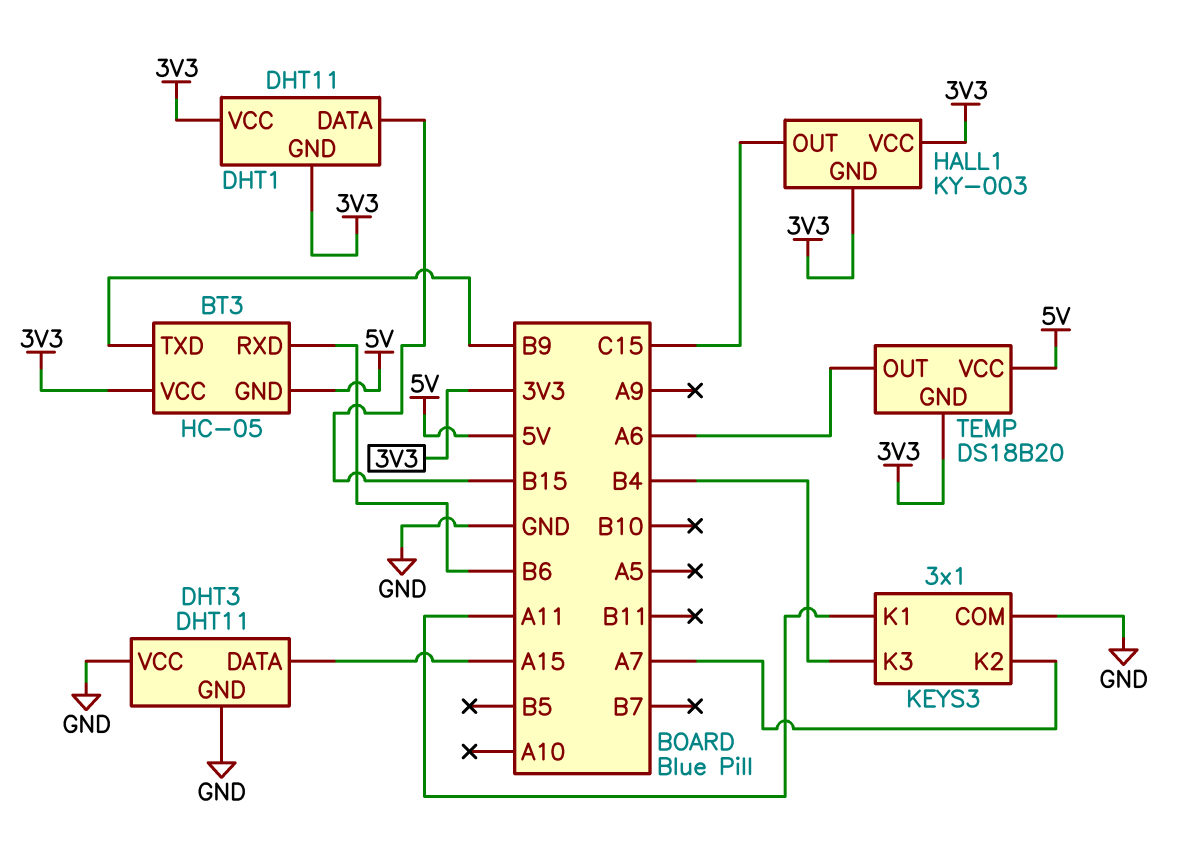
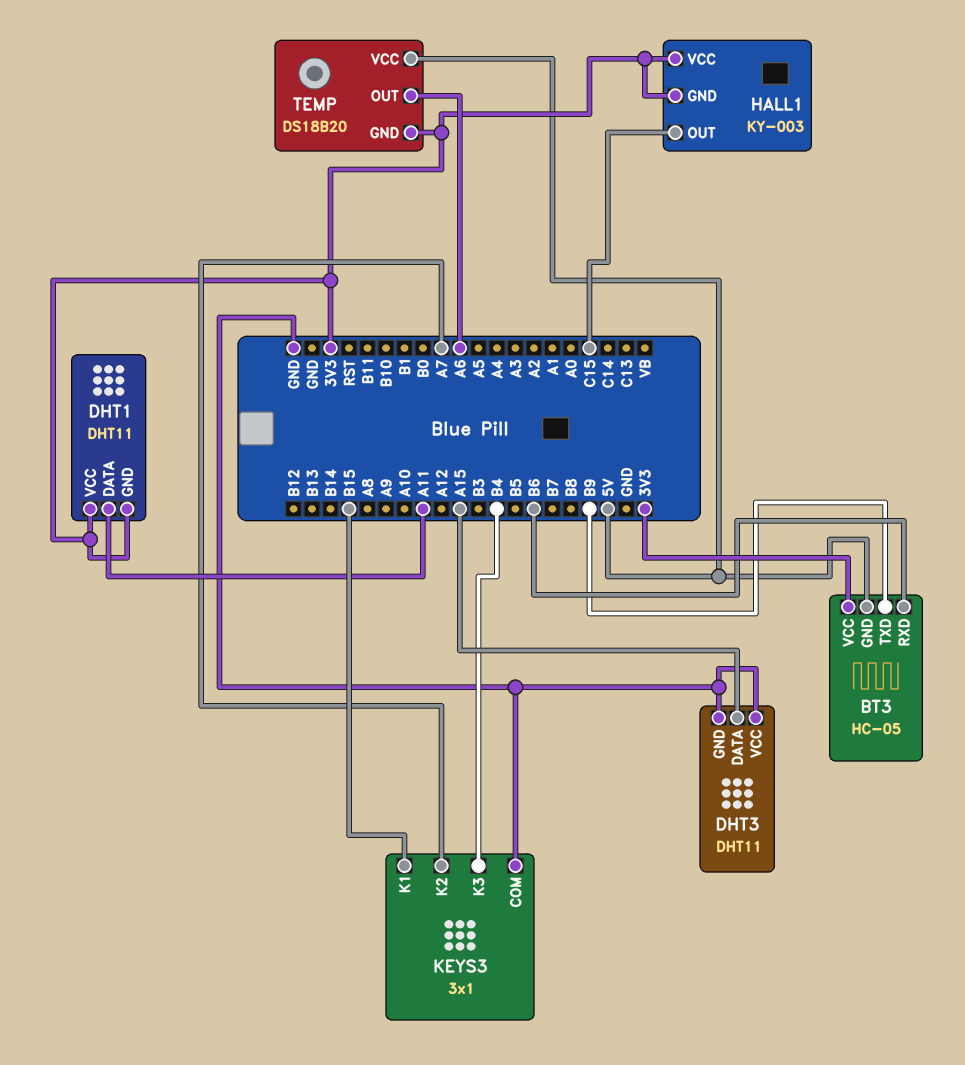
DHT1 pin DATA: B15 -> A11
KEYS3 pin K1: A11 -> B15

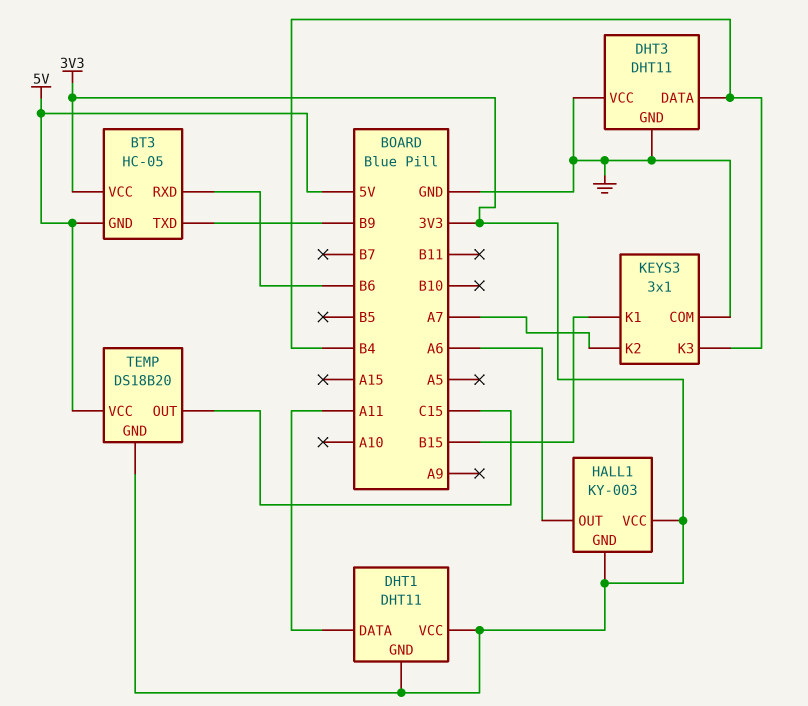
DHT3 pin DATA: A15 -> B4
HALL1 pin OUT: C15 -> A6
TEMP pin OUT: A6 -> C15

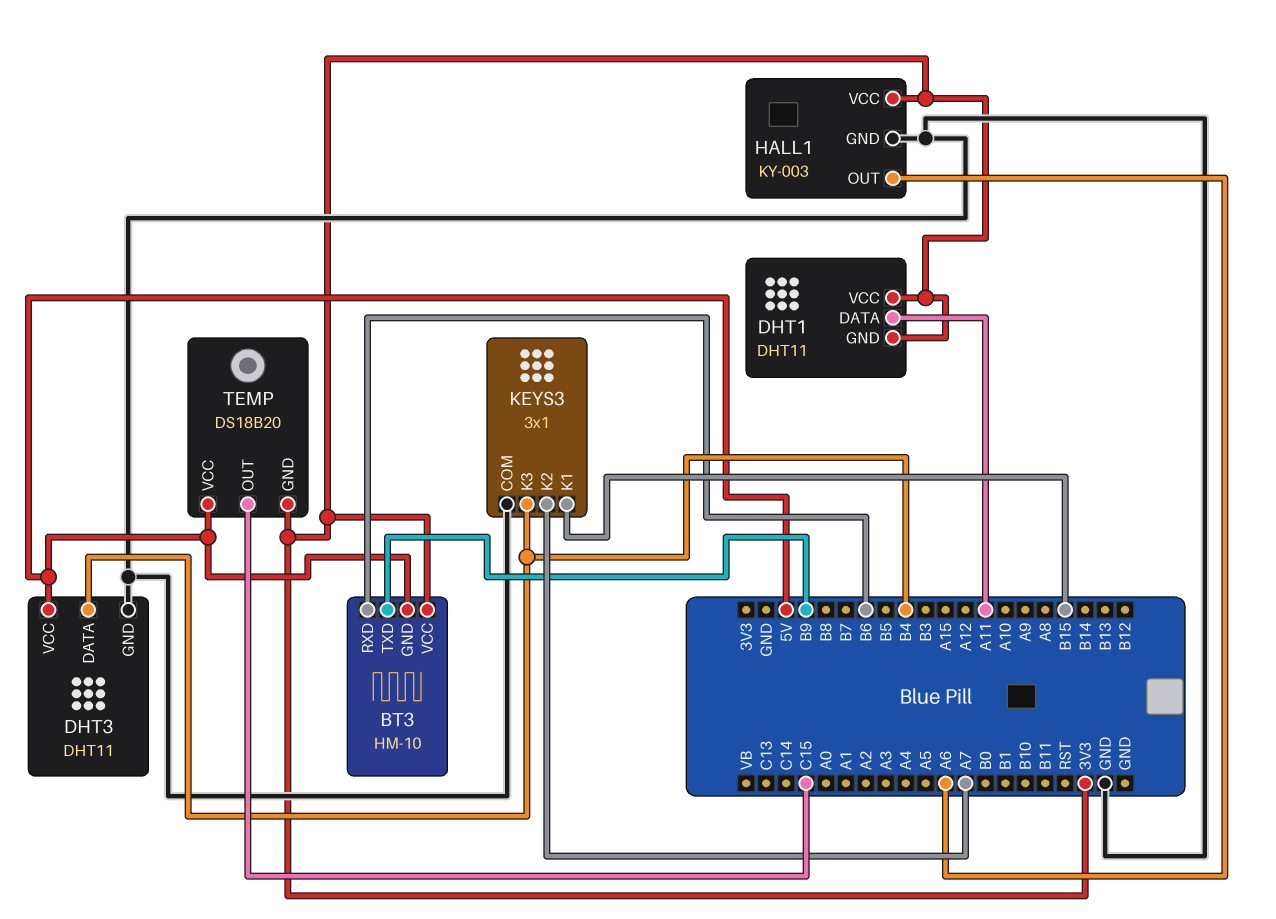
BT3: HC-05 -> HM-10
DHT3 pin VCC: GND -> 5V
HALL1 pin GND: 3V3 -> GND

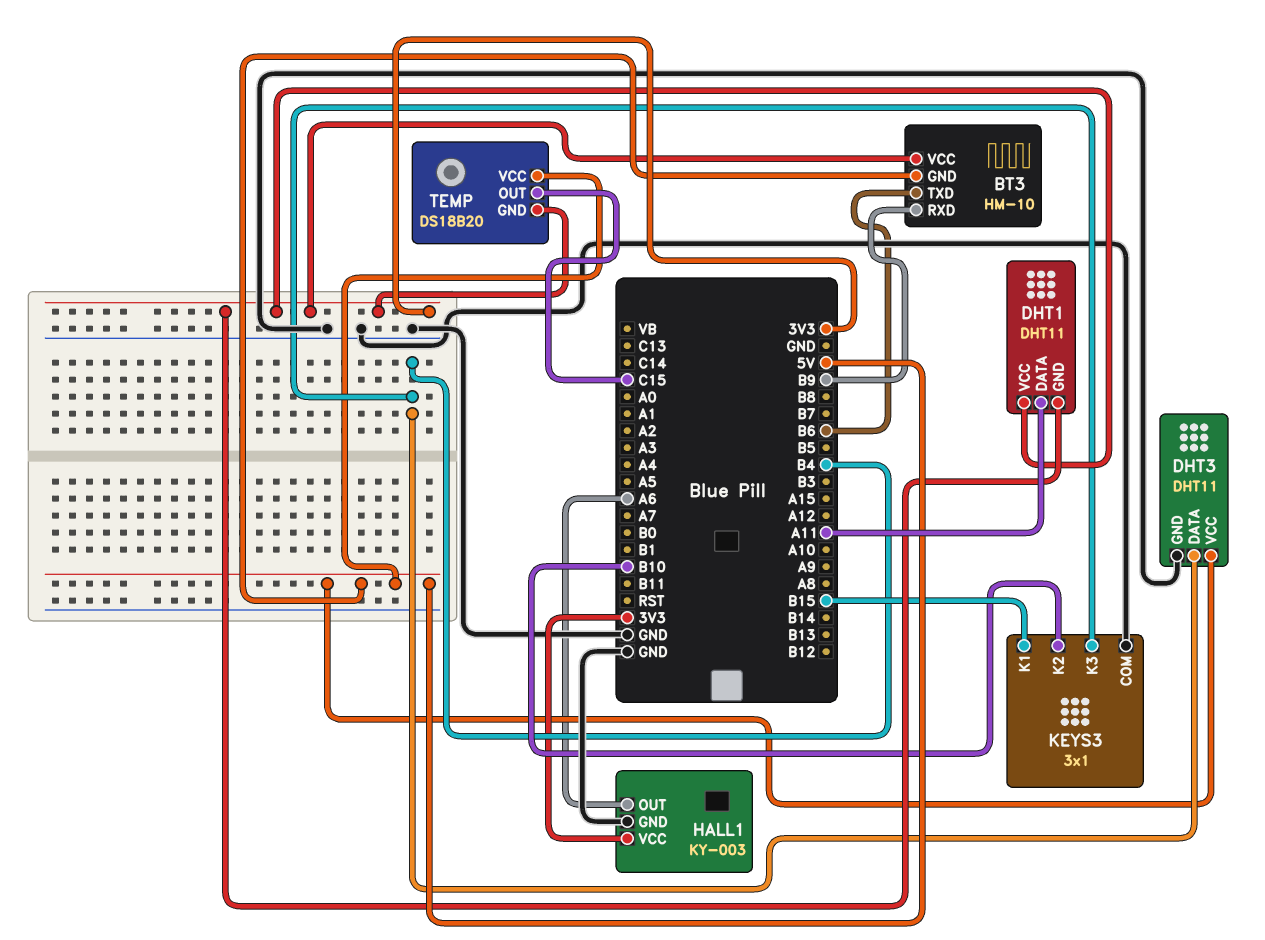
BT3 pin RXD: B6 -> B9
BT3 pin TXD: B9 -> B6
KEYS3 pin K2: A7 -> B10

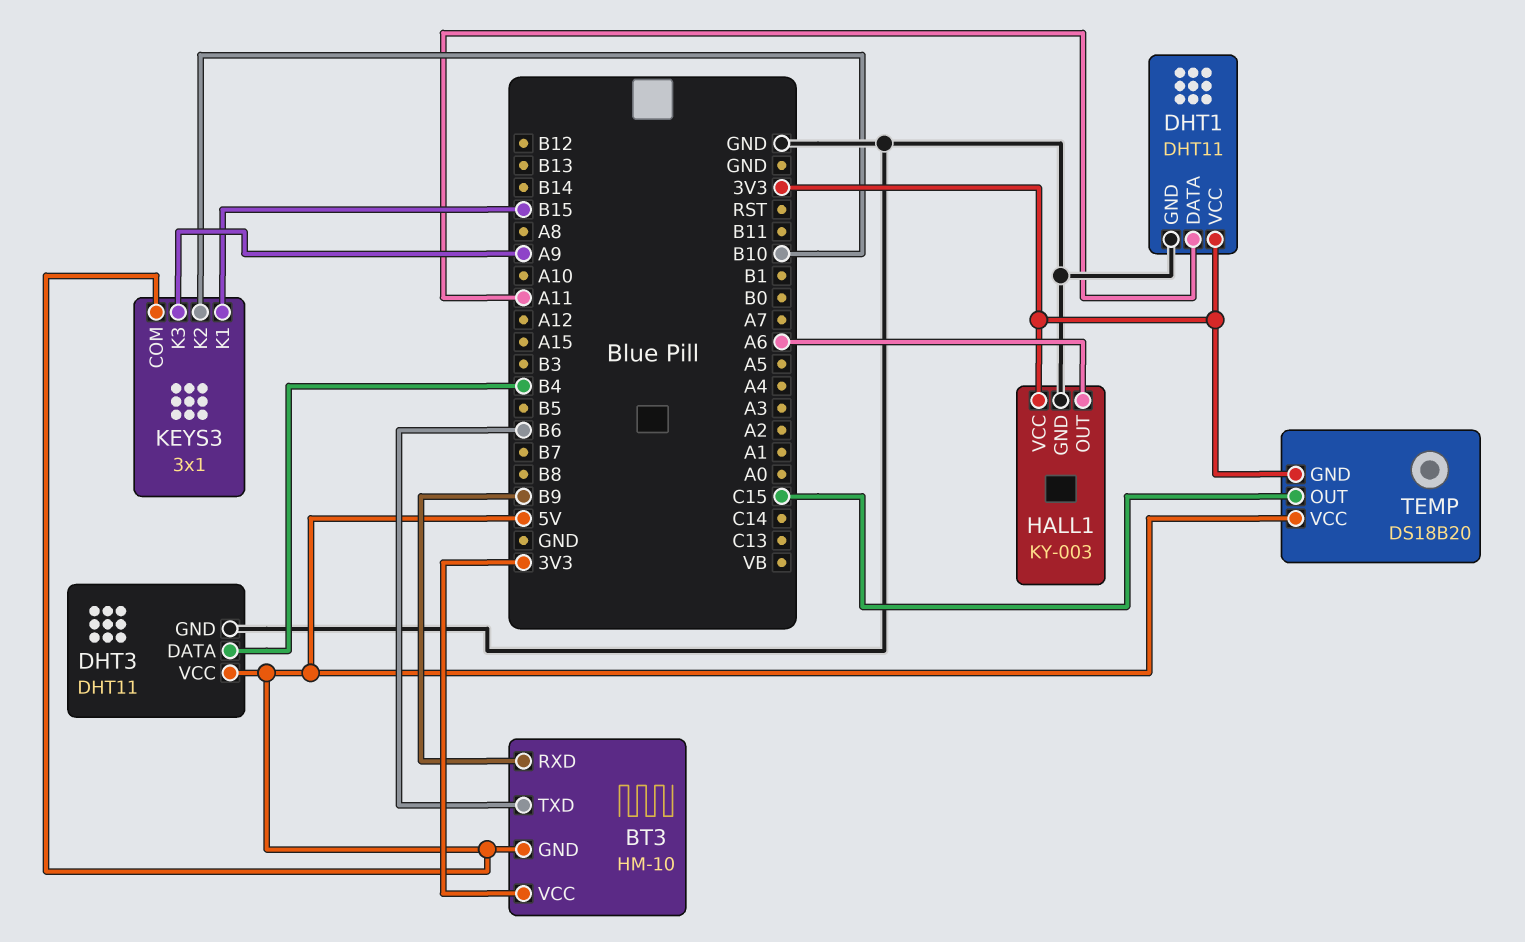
DHT1 pin GND: 3V3 -> GND
KEYS3 pin COM: GND -> 5V
KEYS3 pin K3: B4 -> A9

